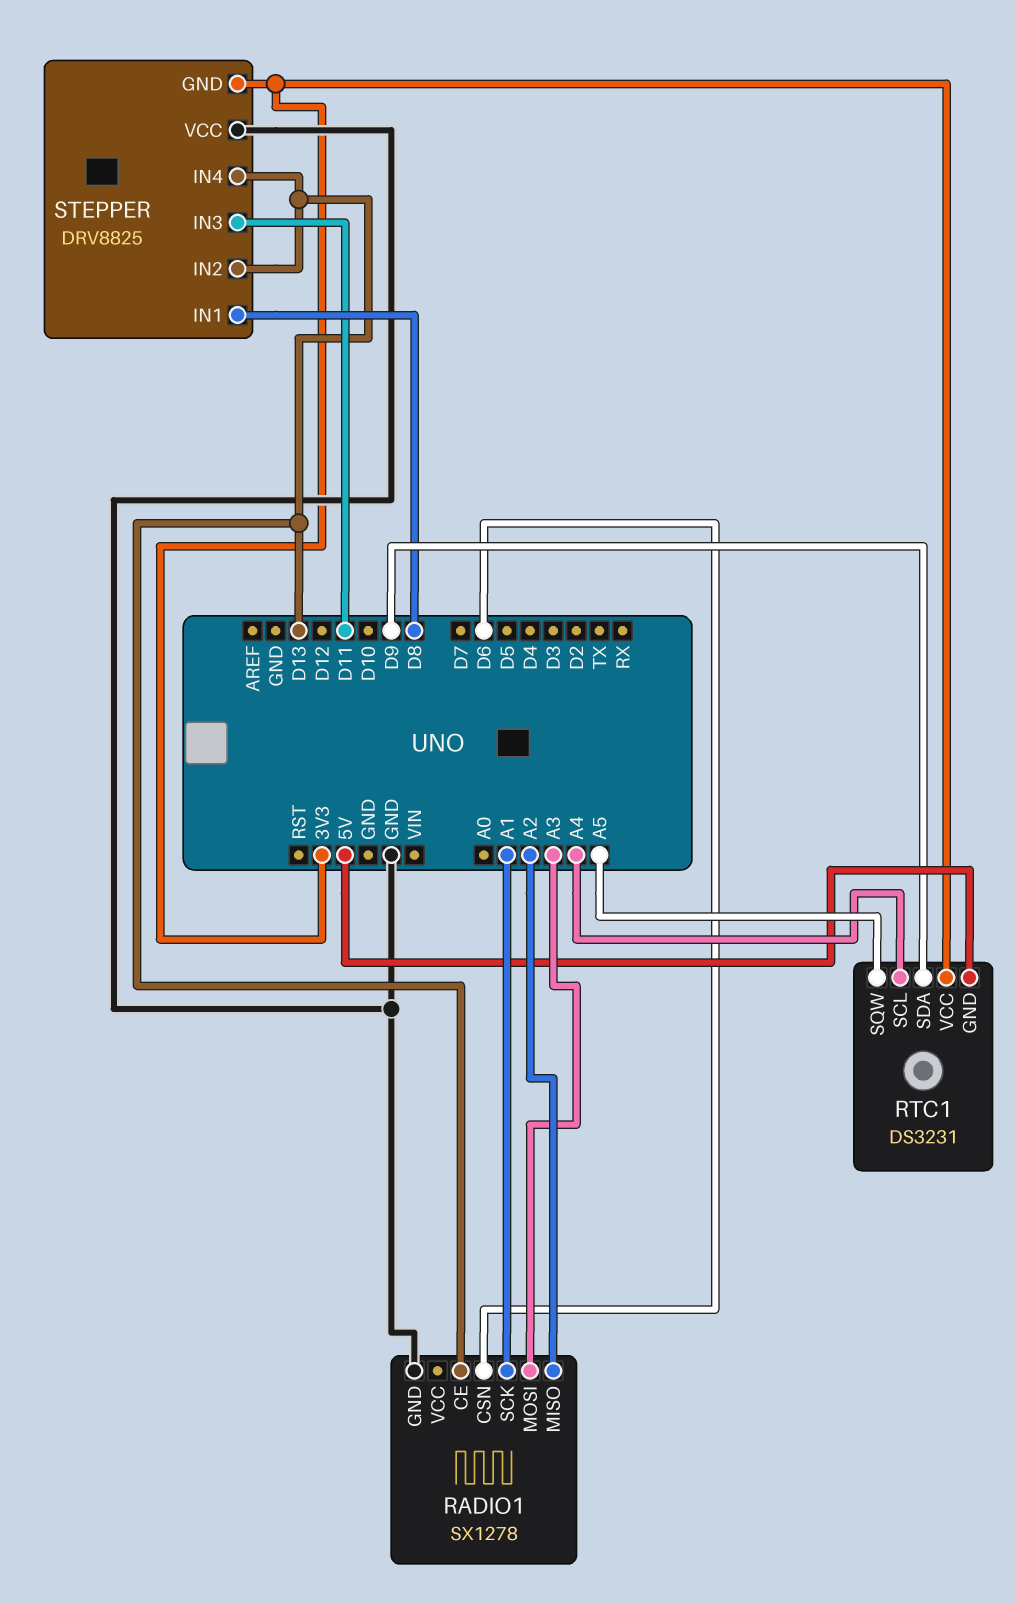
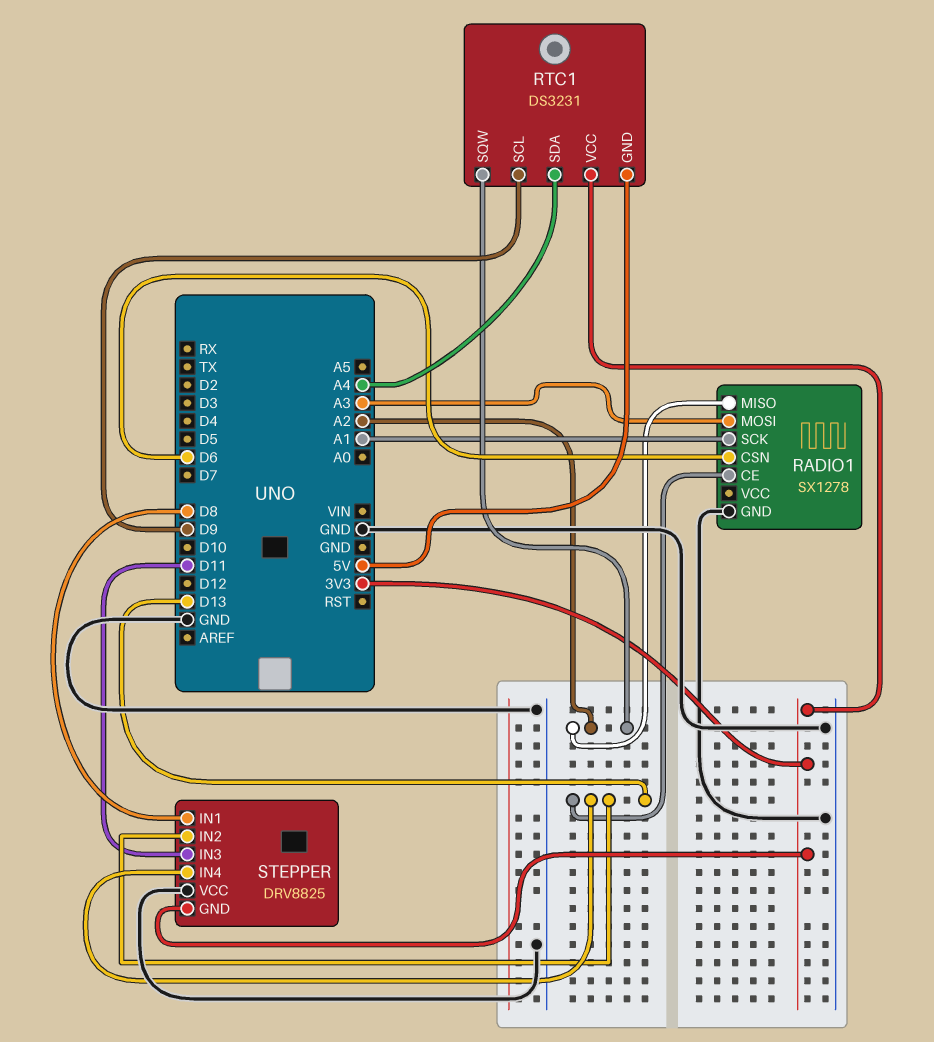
RTC1 pin SCL: A4 -> D9
RTC1 pin SDA: D9 -> A4
RTC1 pin SQW: A5 -> A2

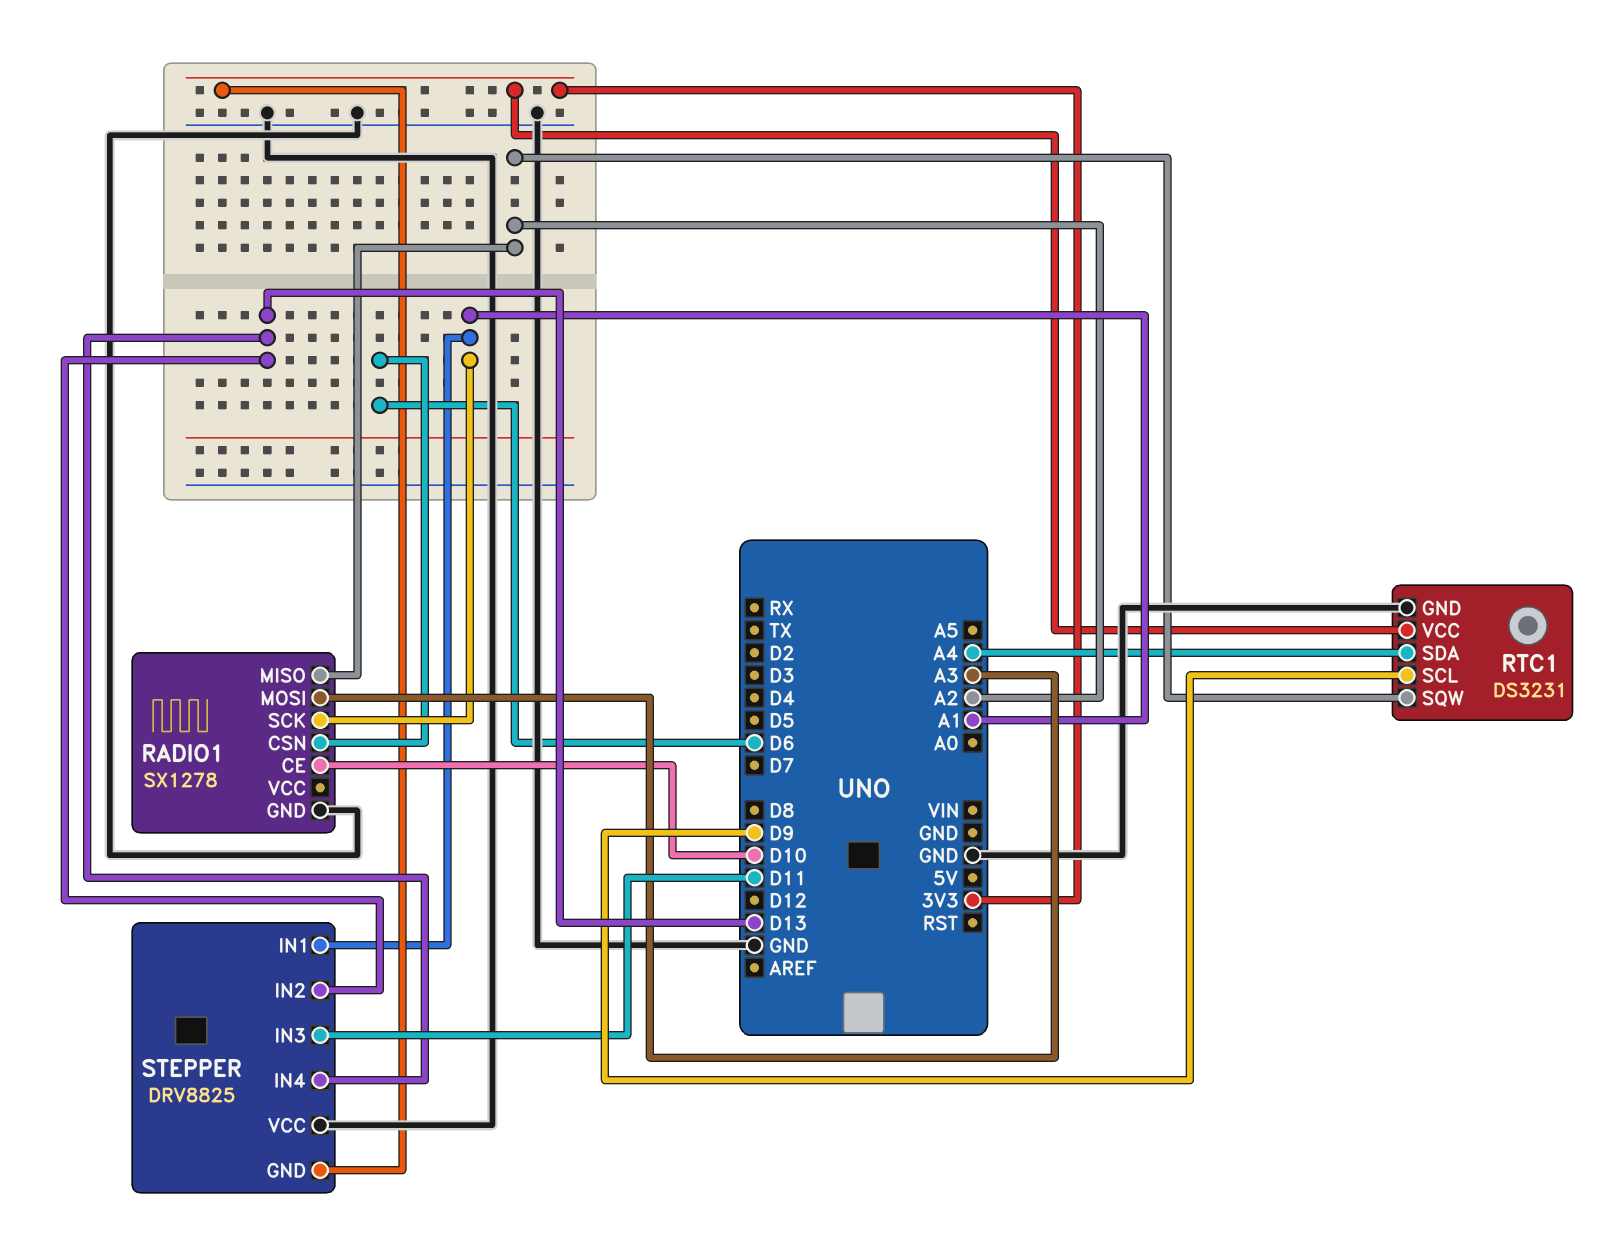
RADIO1 pin CE: D13 -> D10
RTC1 pin GND: 5V -> GND
STEPPER pin IN1: D8 -> A1

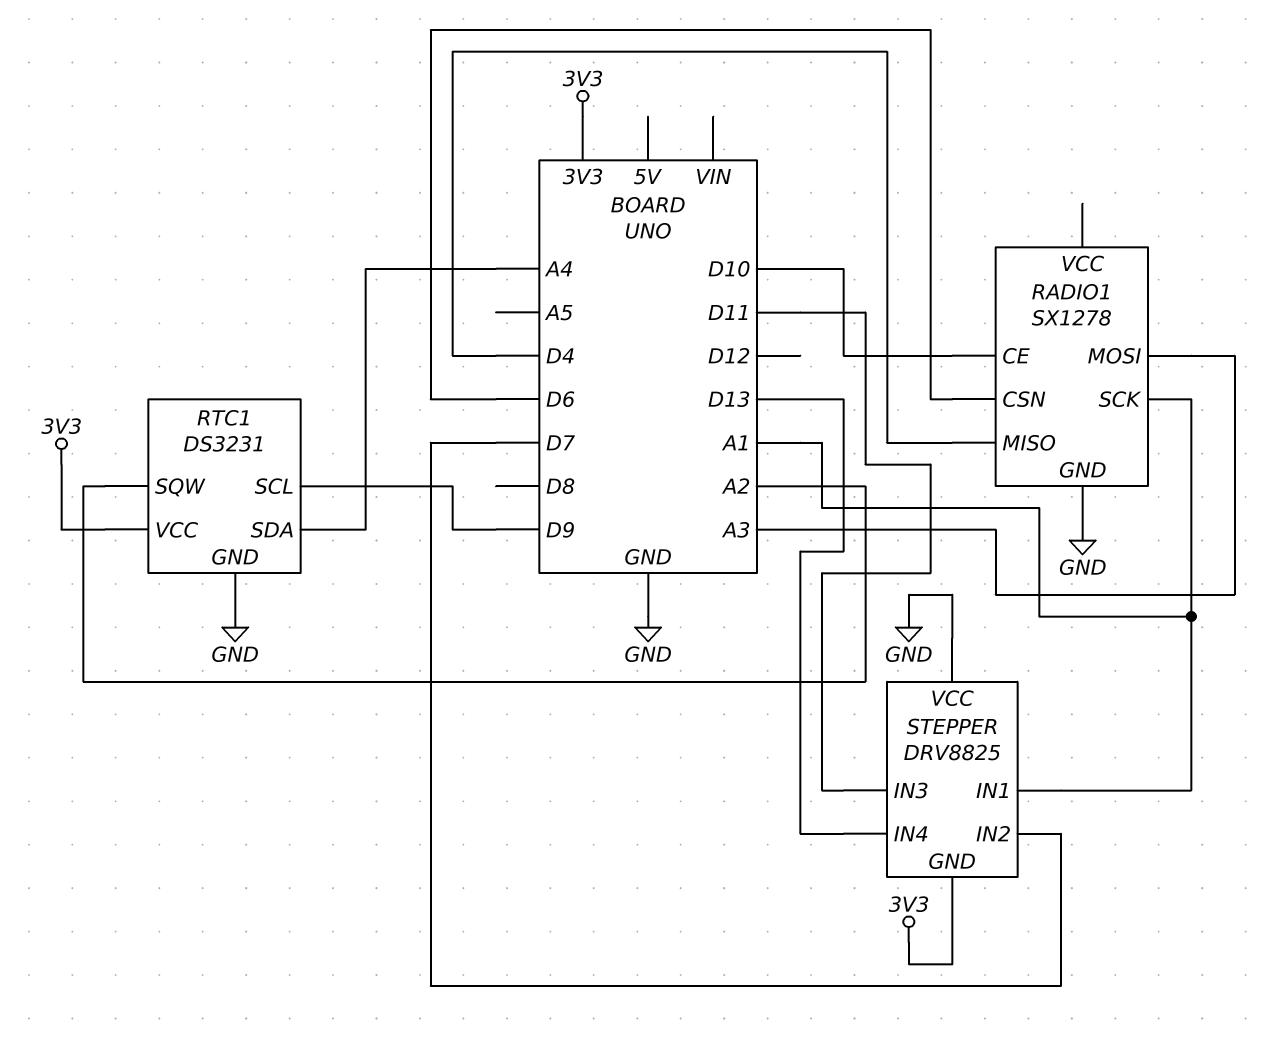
RADIO1 pin MISO: A2 -> D4
STEPPER pin IN2: D13 -> D7

